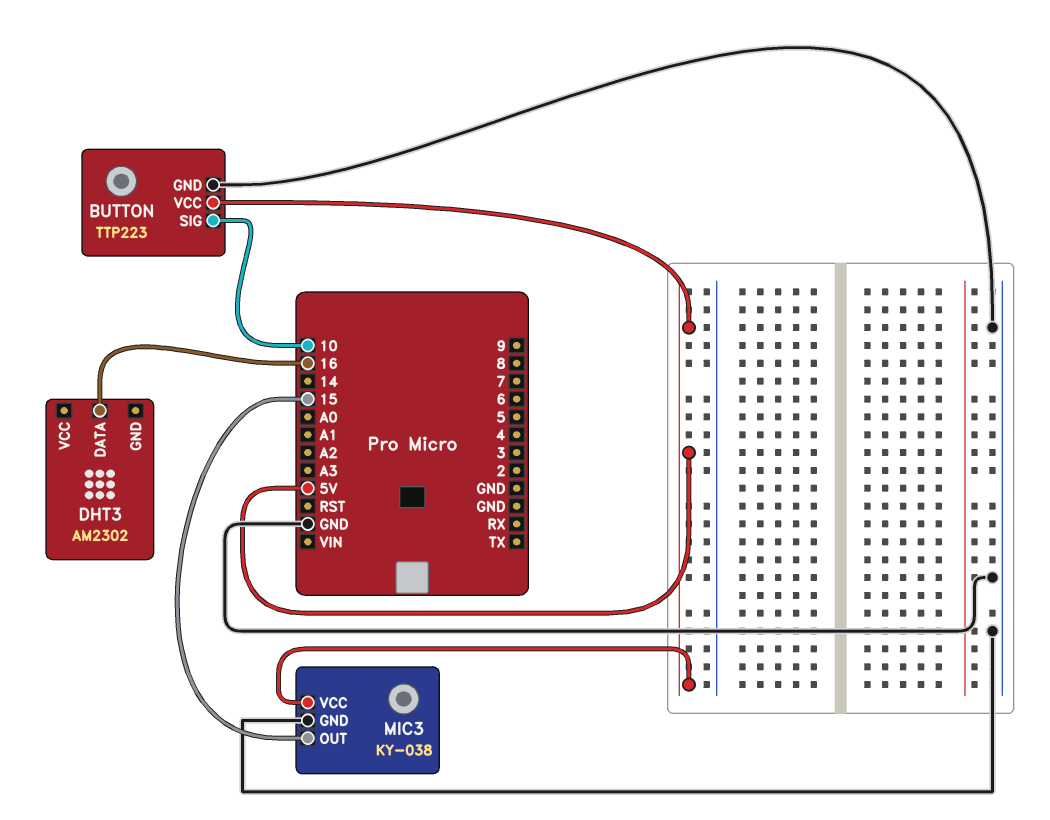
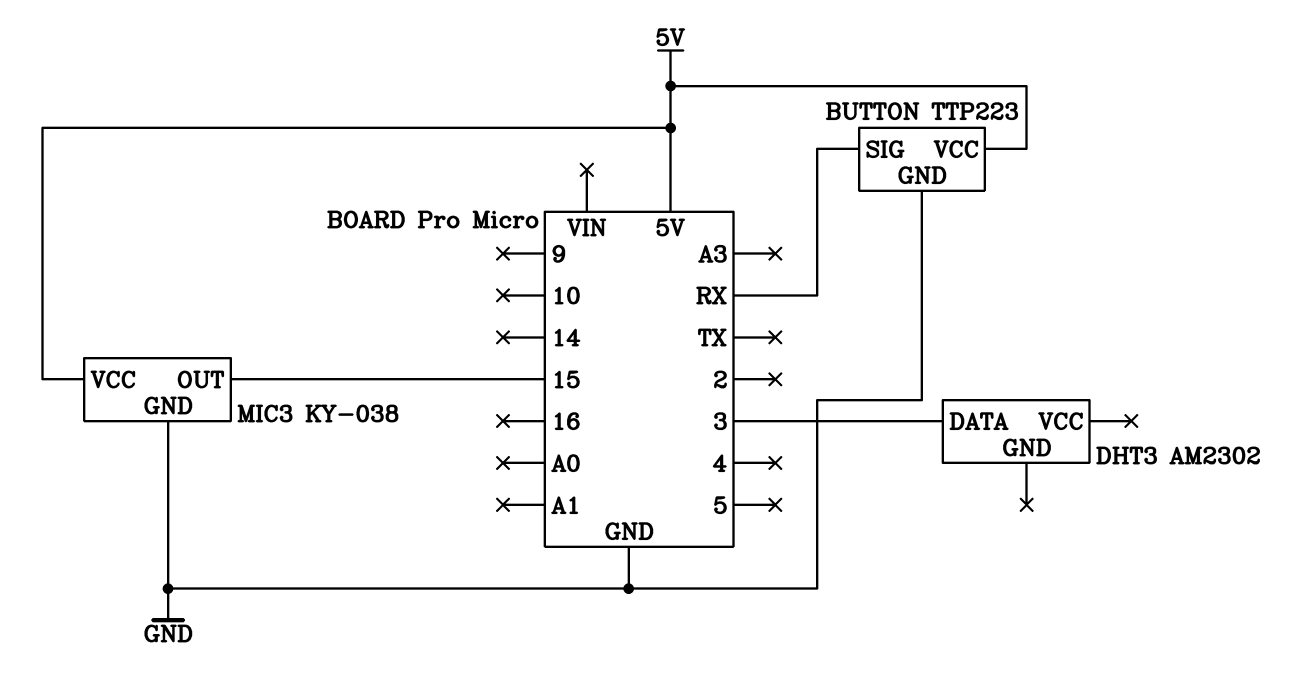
BUTTON pin SIG: 10 -> RX
DHT3 pin DATA: 16 -> 3

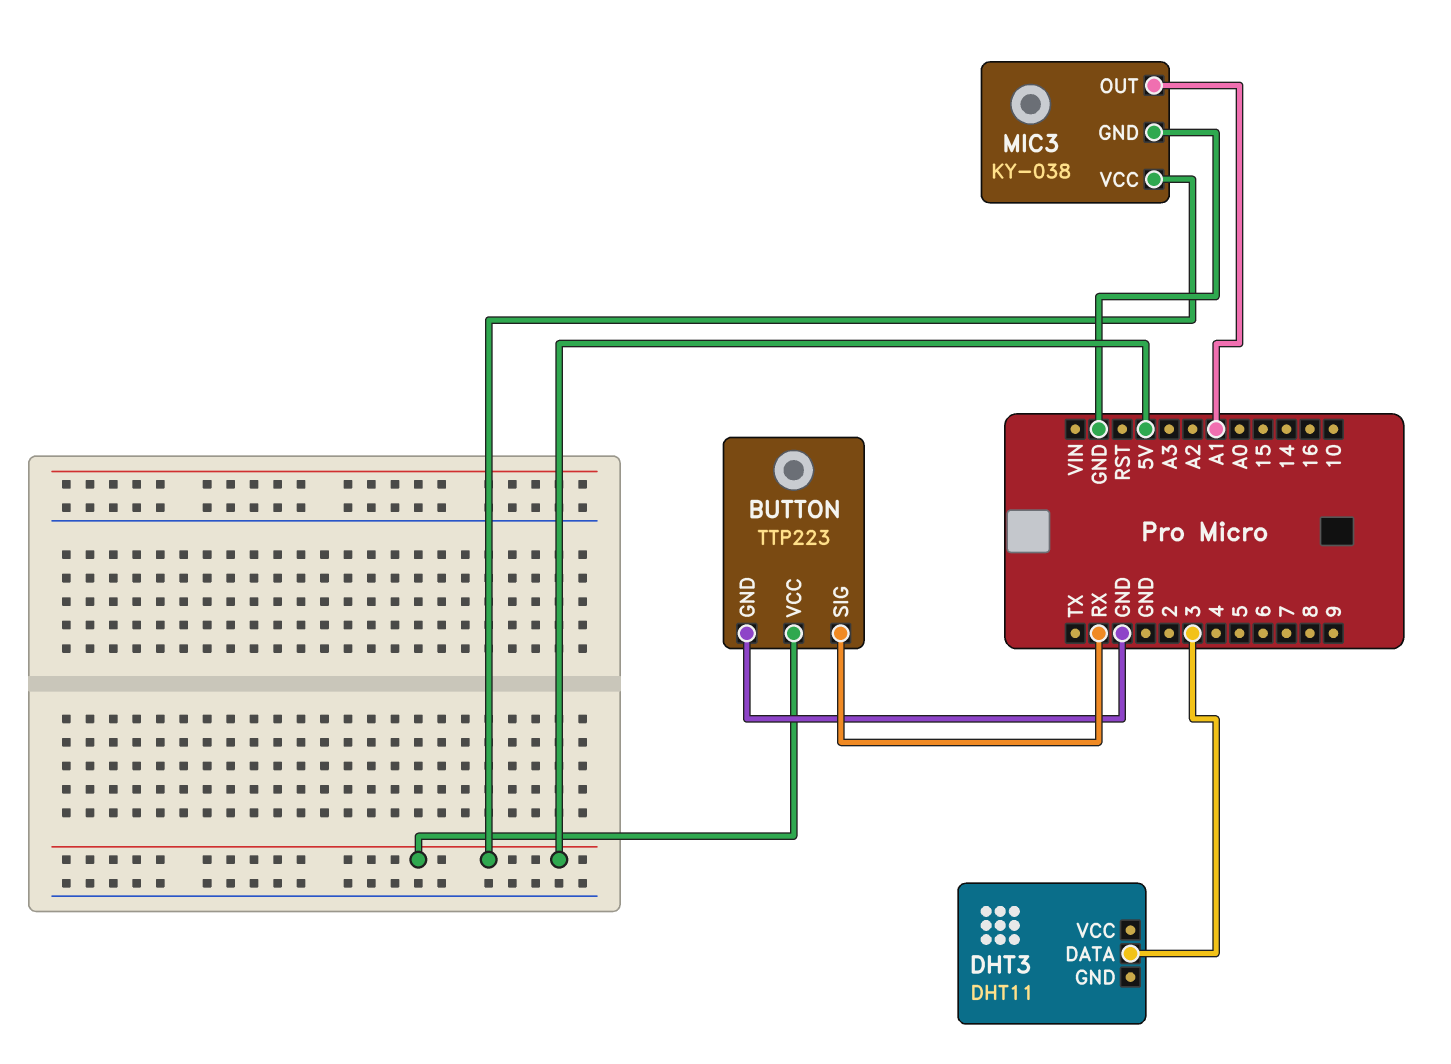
DHT3: AM2302 -> DHT11
MIC3 pin OUT: 15 -> A1

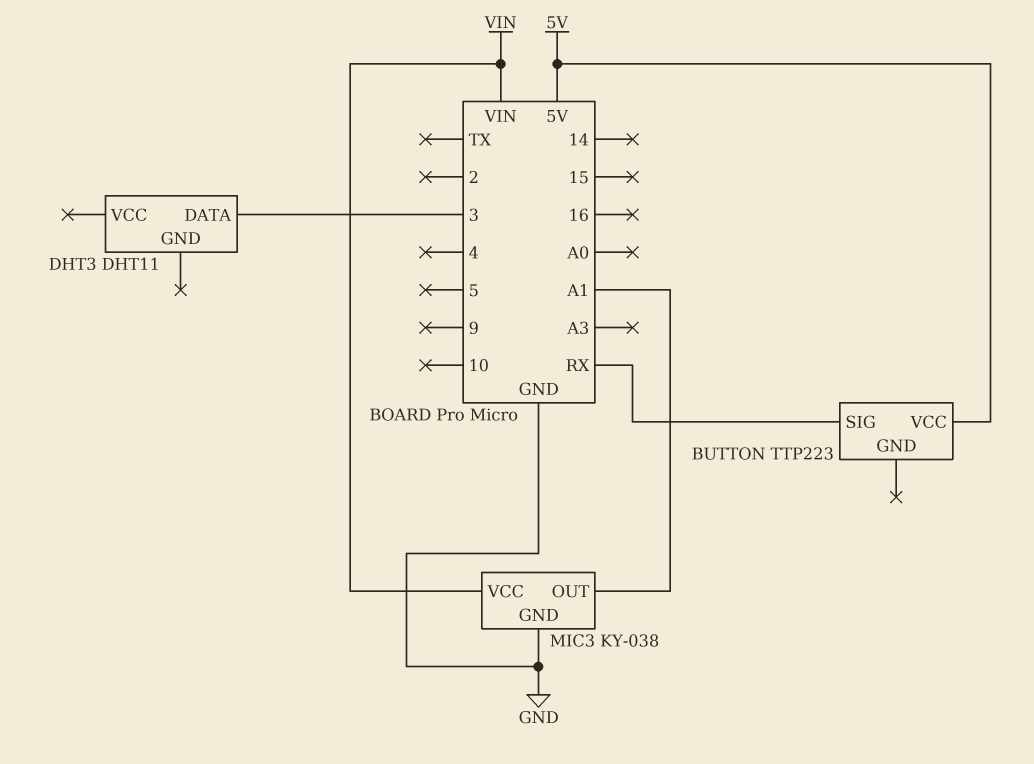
BUTTON pin GND: GND -> none
MIC3 pin VCC: 5V -> VIN

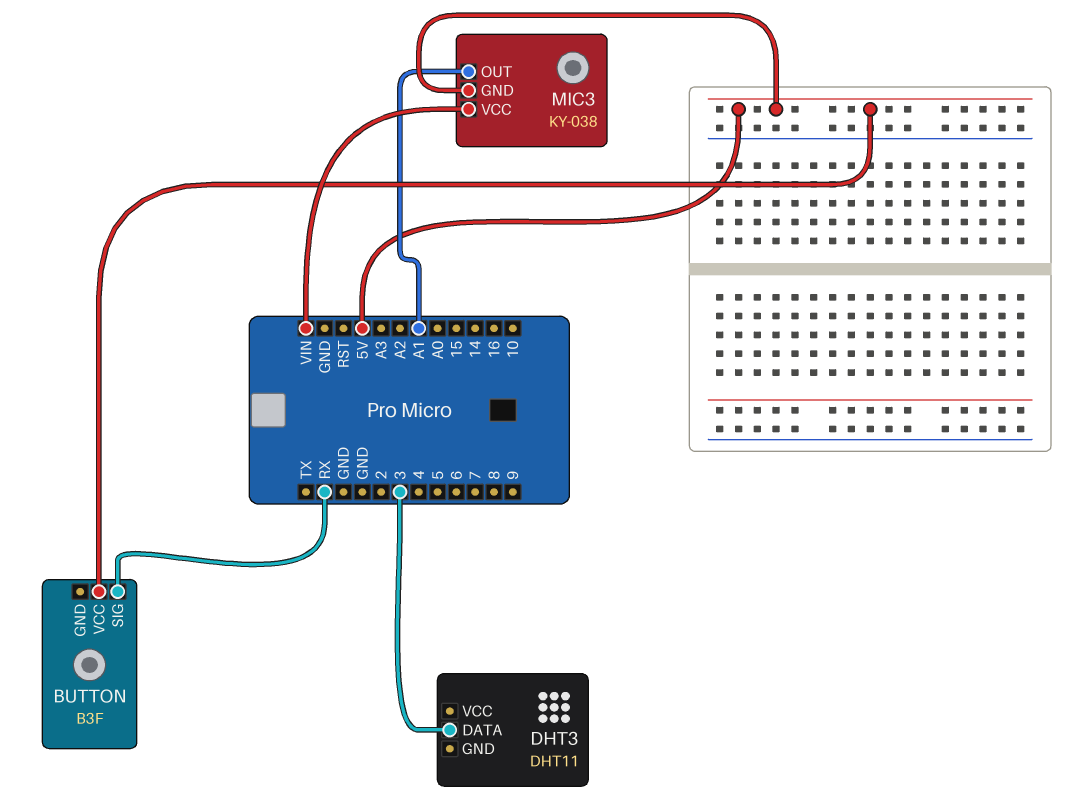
BUTTON: TTP223 -> B3F
MIC3 pin GND: GND -> 5V

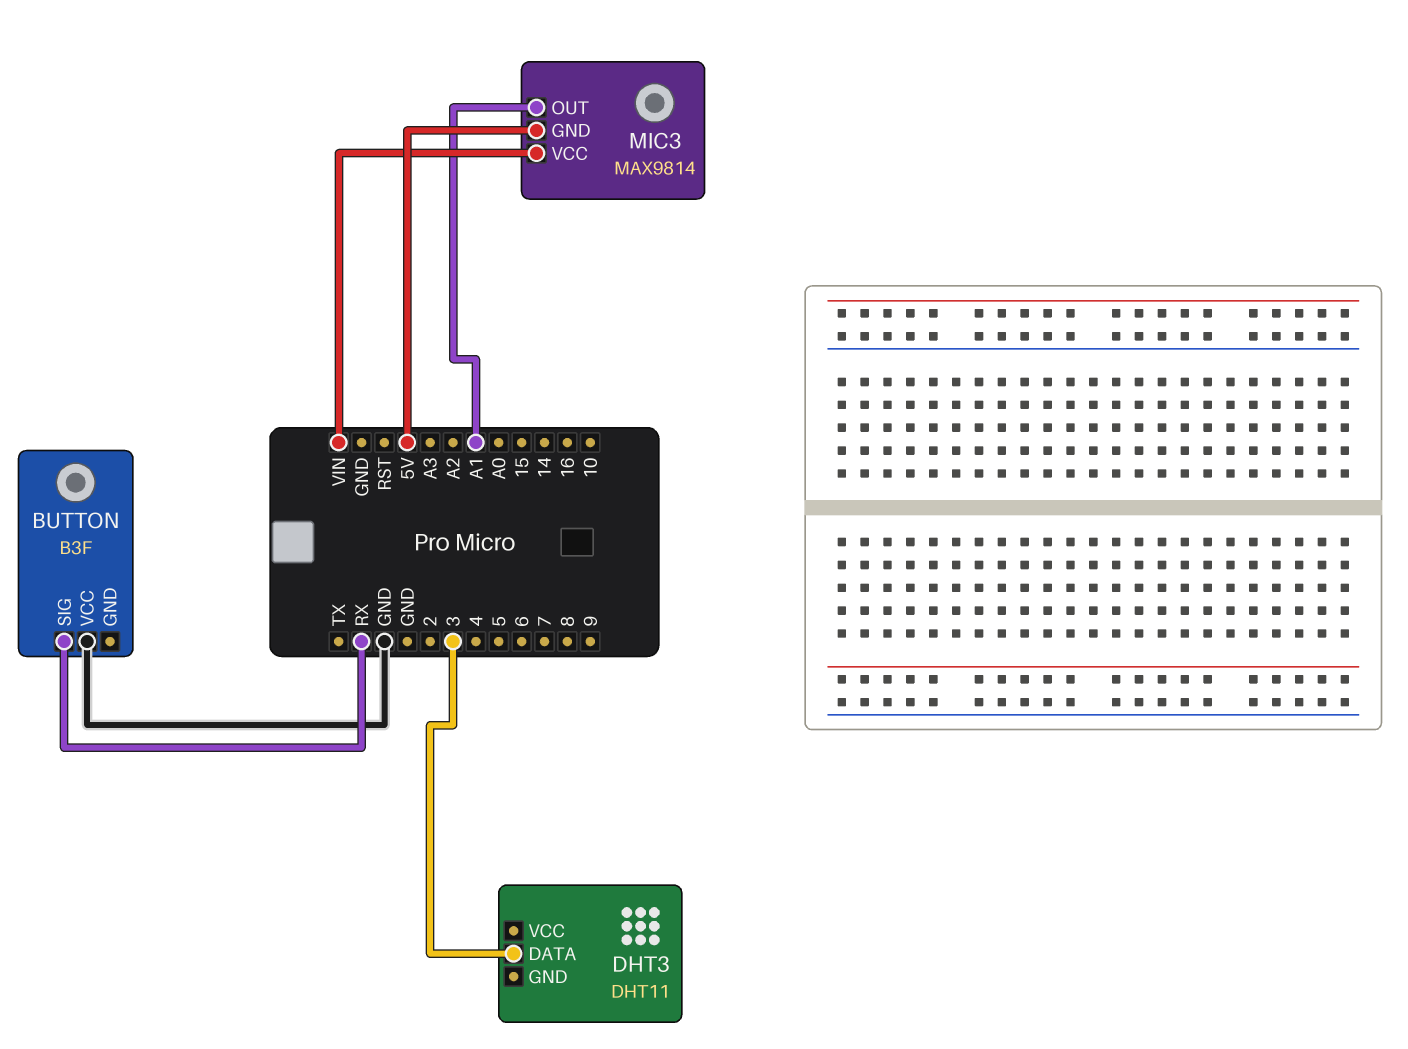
BUTTON pin VCC: 5V -> GND
MIC3: KY-038 -> MAX9814

